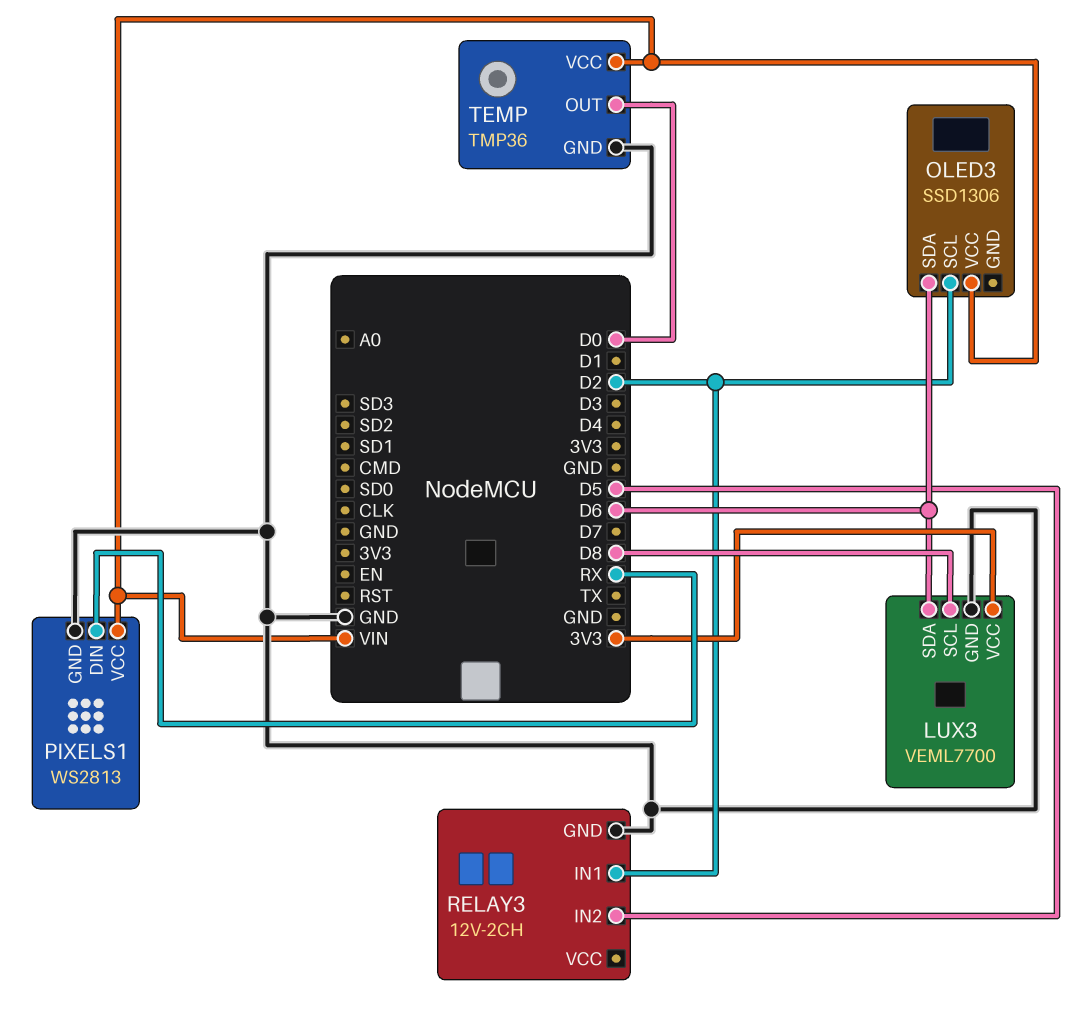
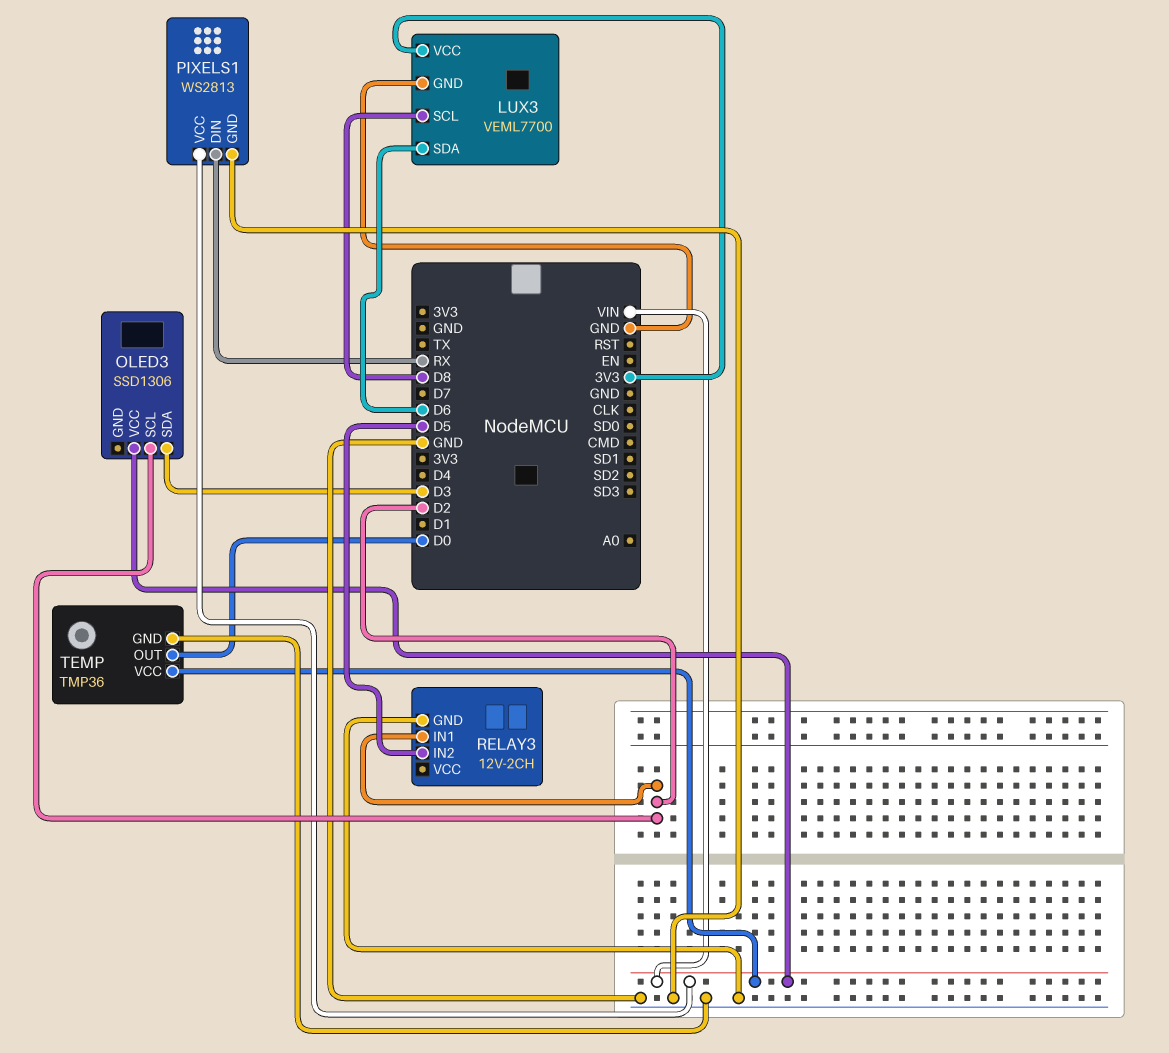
OLED3 pin SDA: D6 -> D3

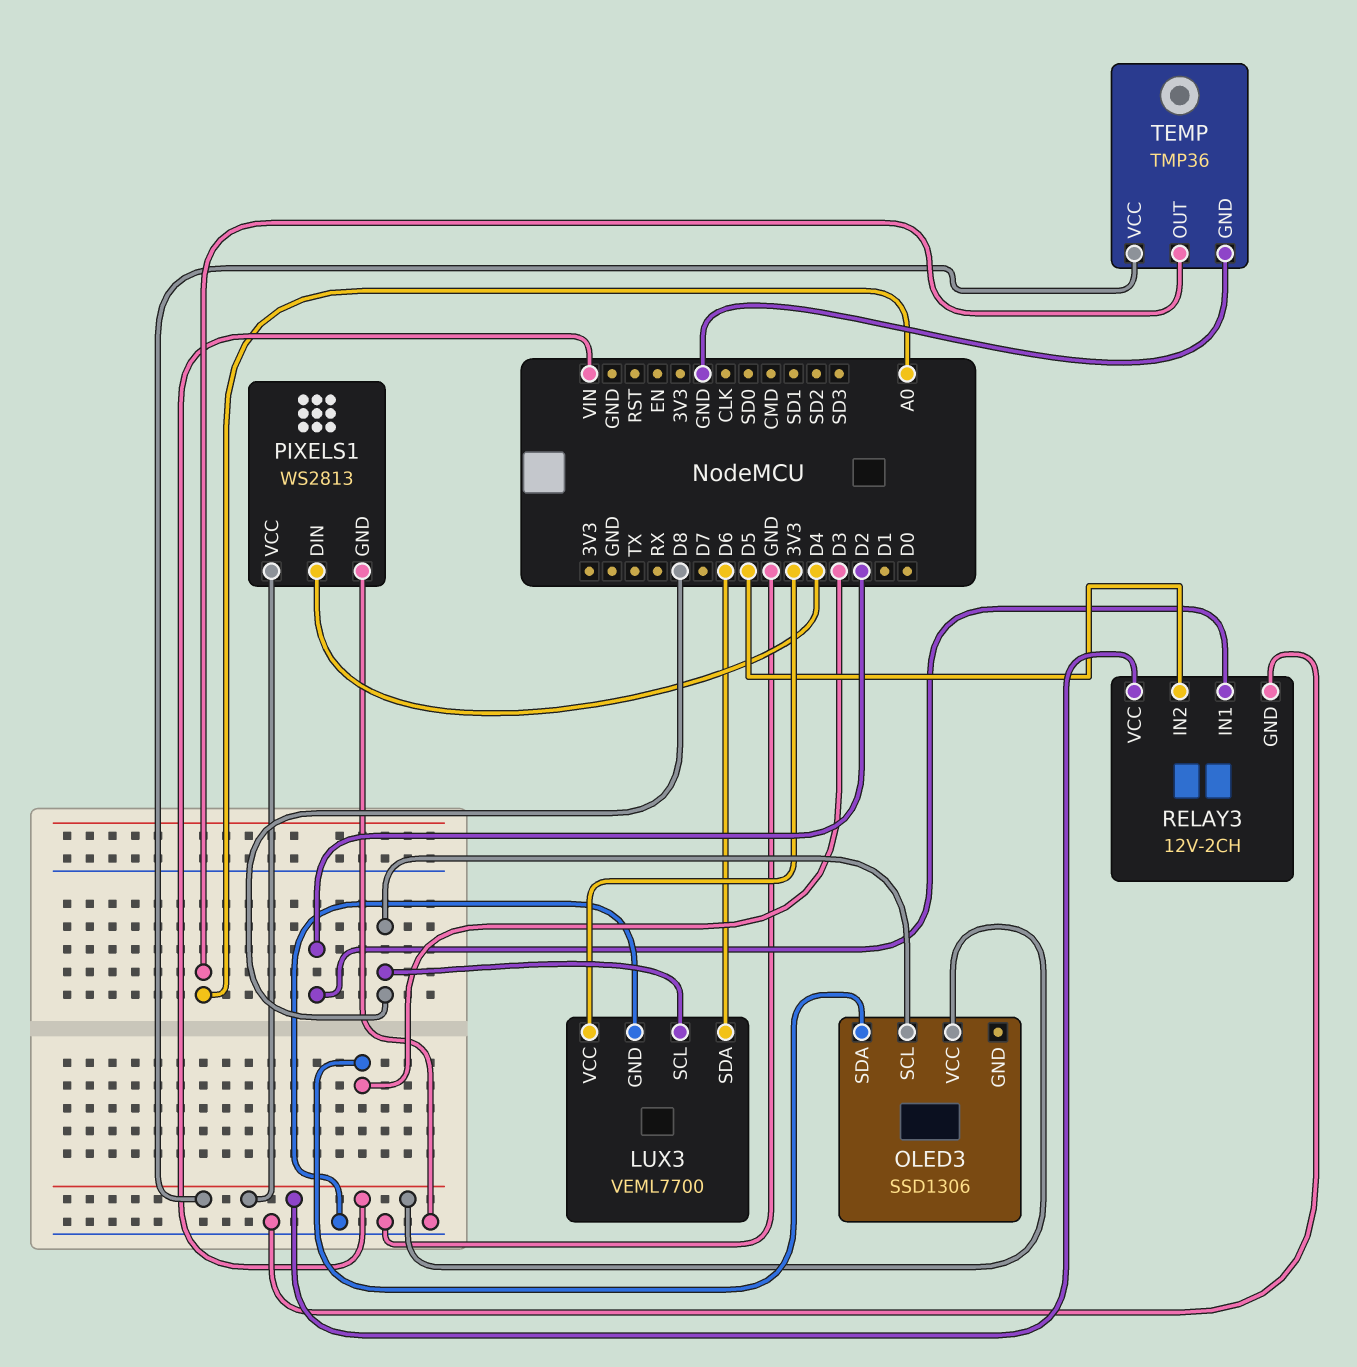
OLED3 pin SCL: D2 -> D8
PIXELS1 pin DIN: RX -> D4
RELAY3 pin VCC: none -> VIN
TEMP pin OUT: D0 -> A0

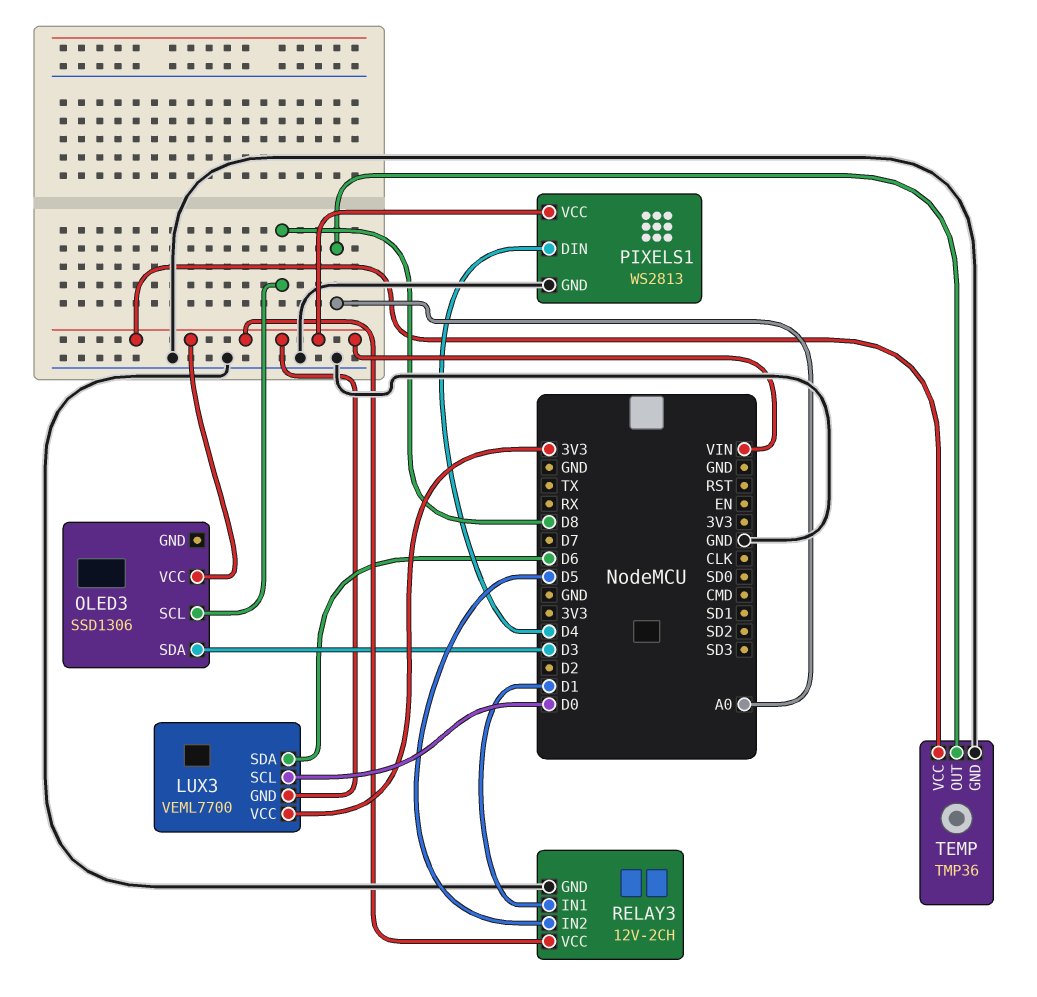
LUX3 pin GND: GND -> VIN
LUX3 pin SCL: D8 -> D0
RELAY3 pin IN1: D2 -> D1

